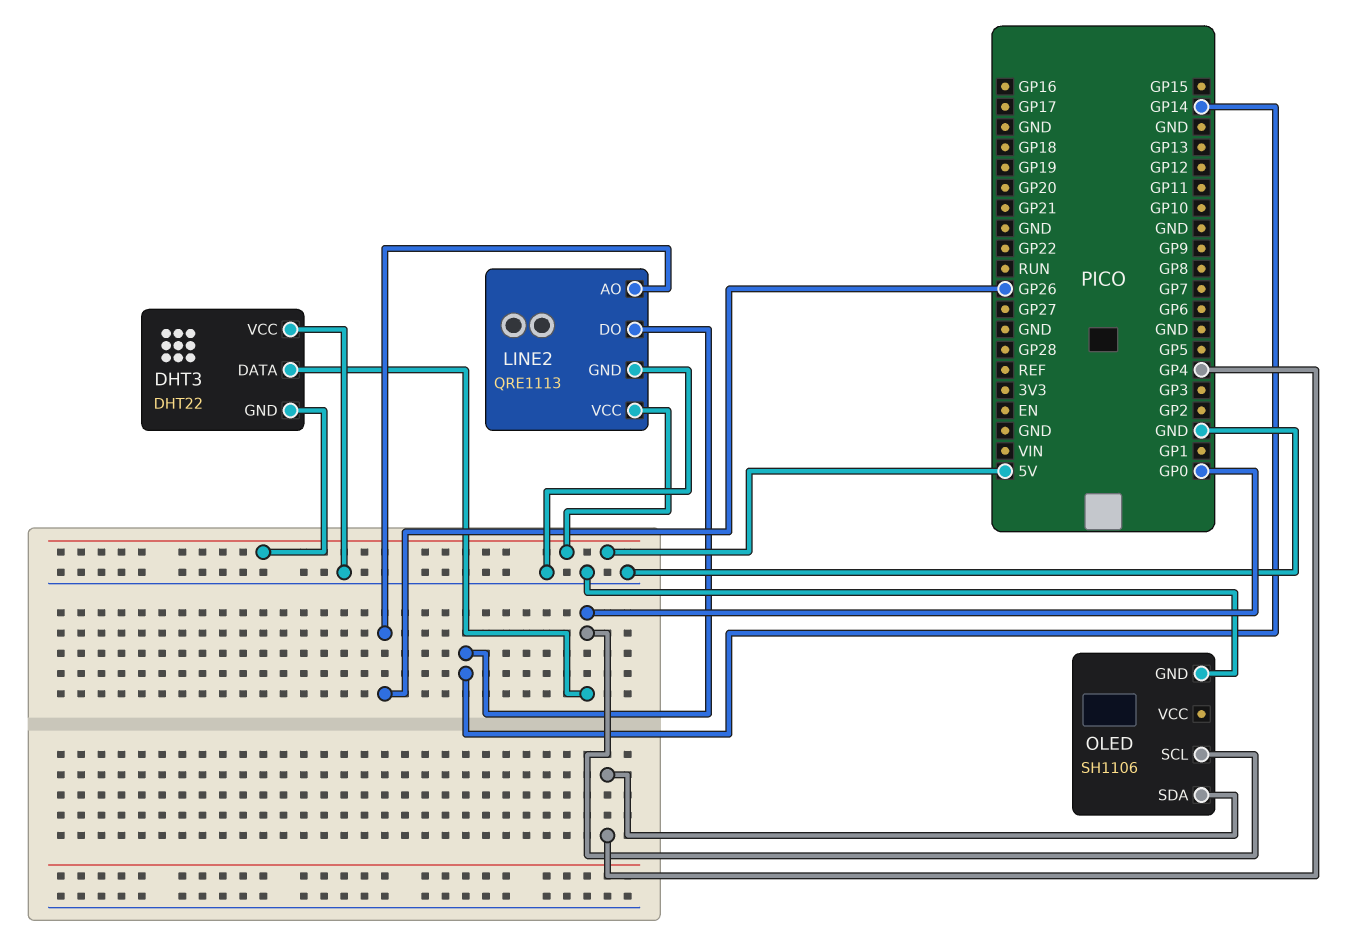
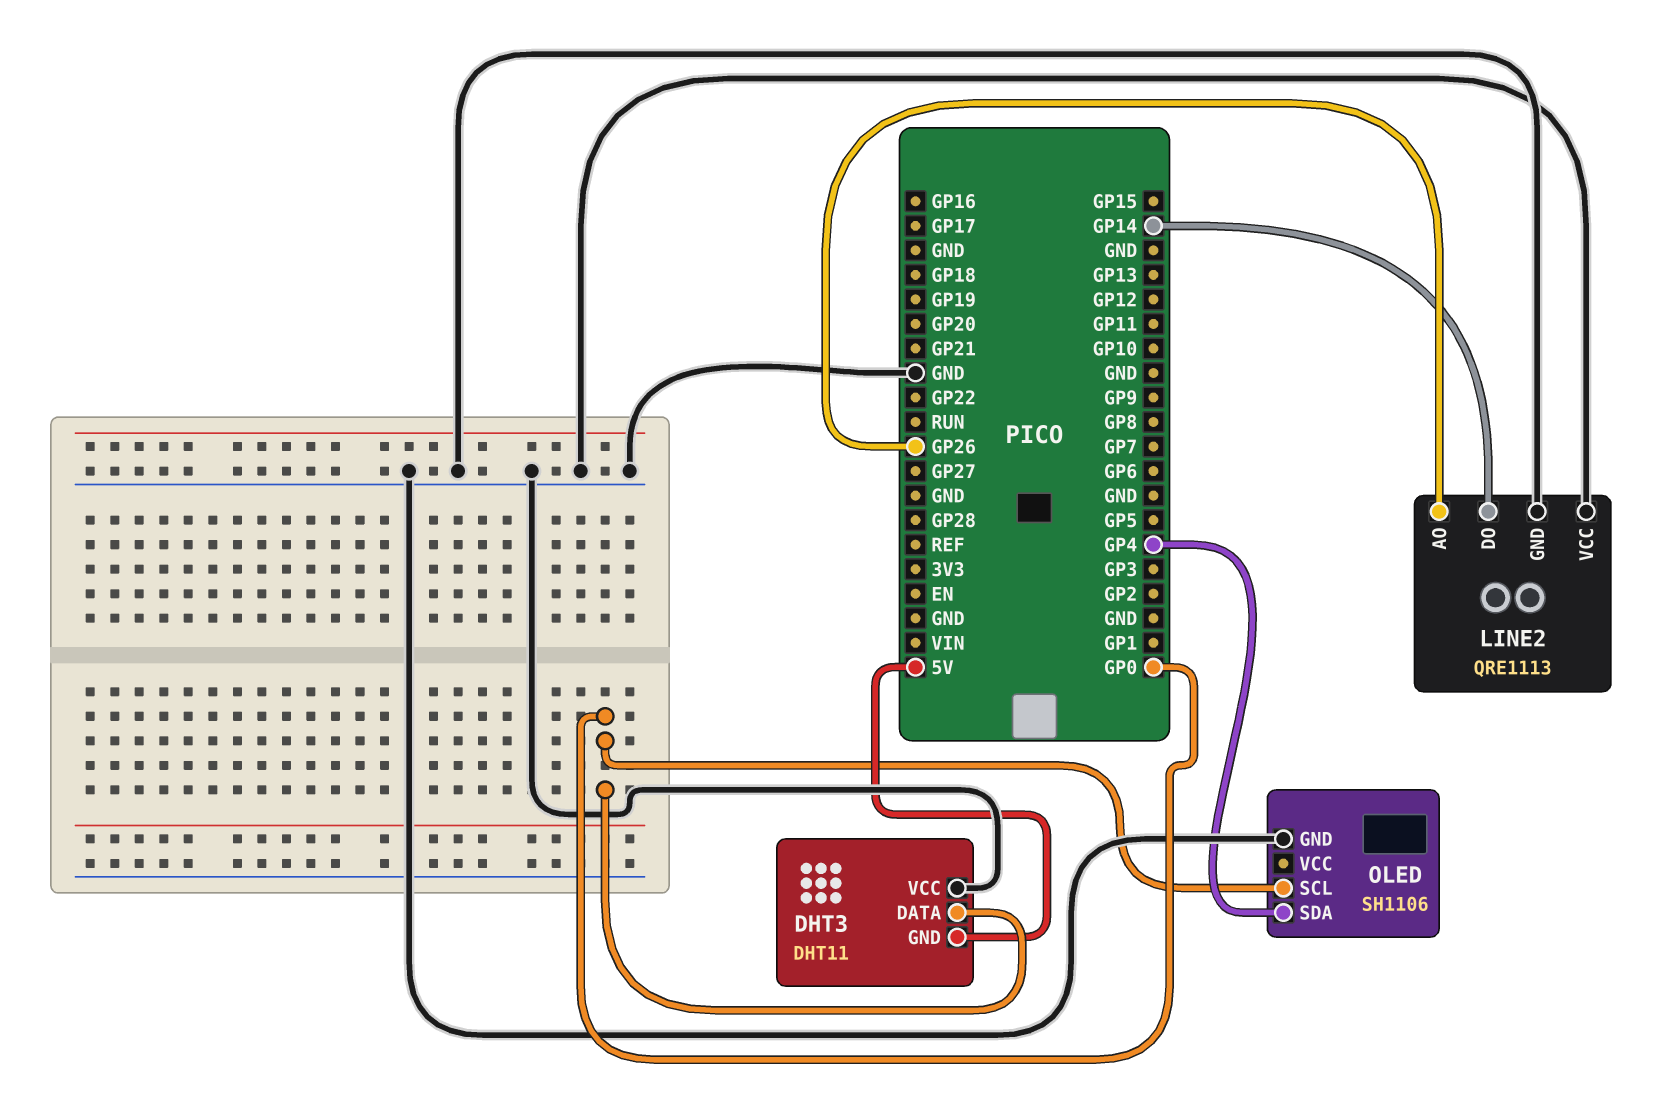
DHT3: DHT22 -> DHT11
LINE2 pin VCC: 5V -> GND

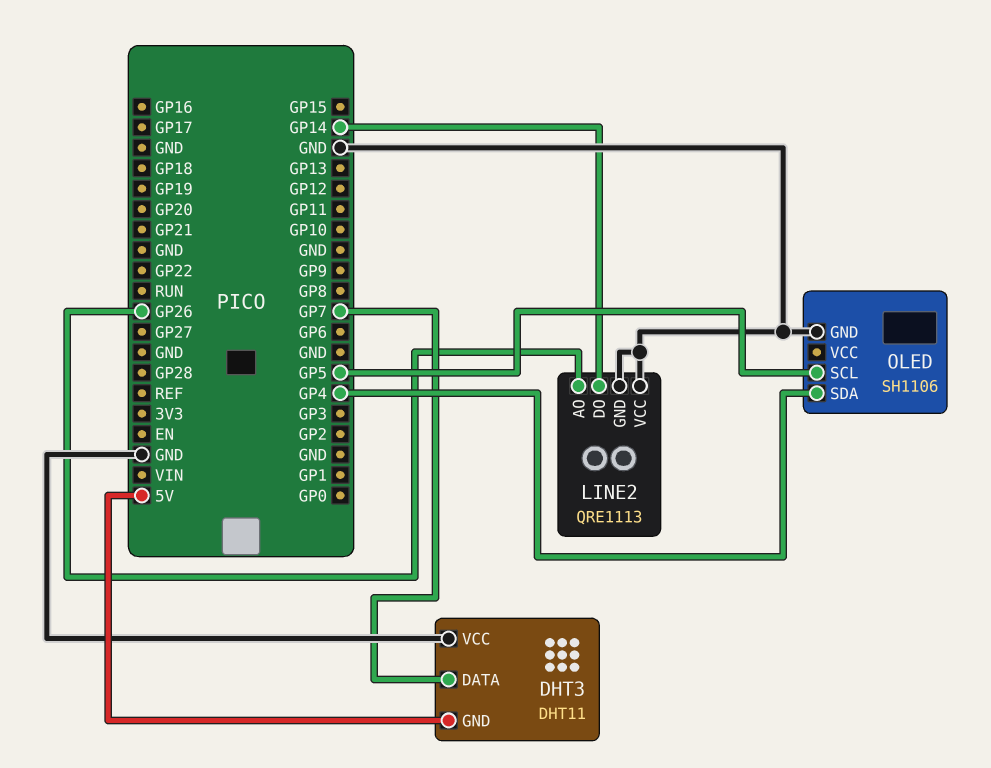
DHT3 pin DATA: GP0 -> GP7
OLED pin SCL: GP0 -> GP5

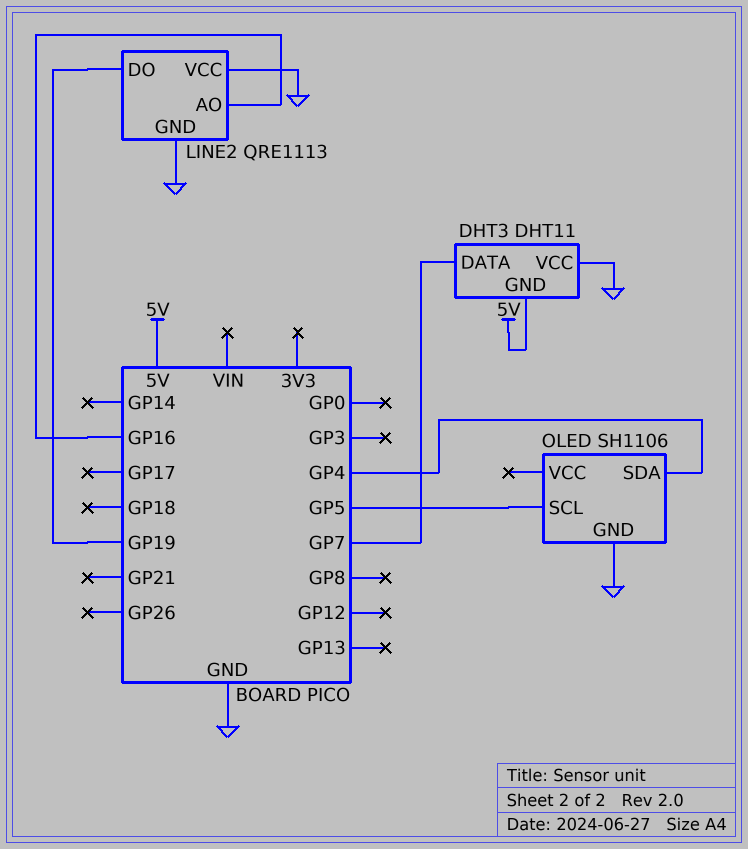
LINE2 pin AO: GP26 -> GP16
LINE2 pin DO: GP14 -> GP19

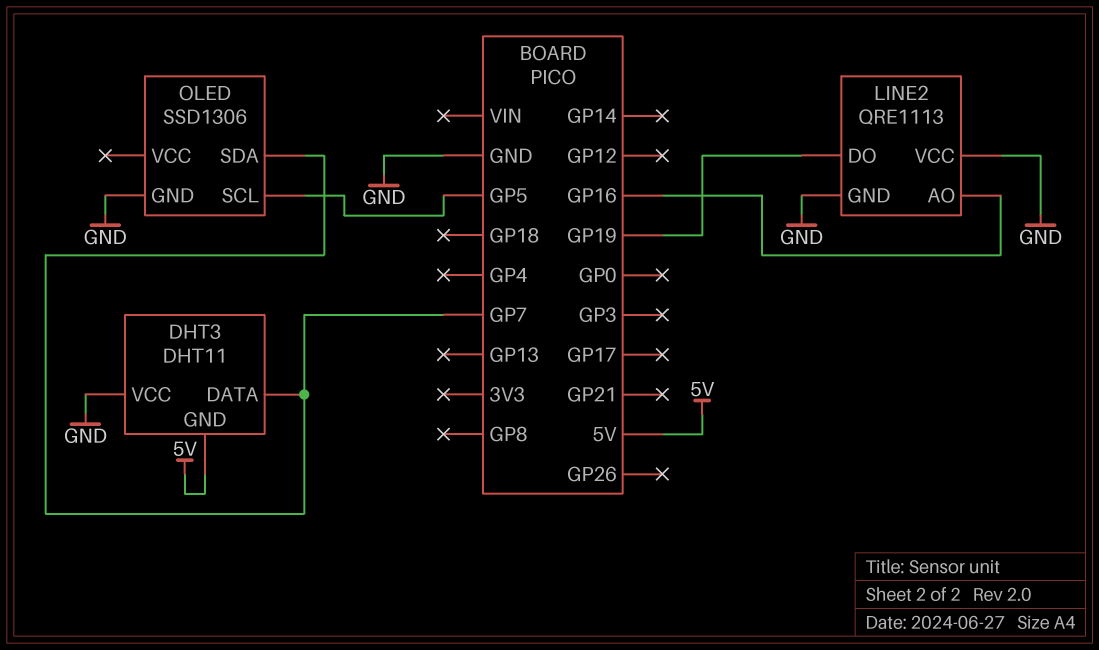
OLED: SH1106 -> SSD1306
OLED pin SDA: GP4 -> GP7

